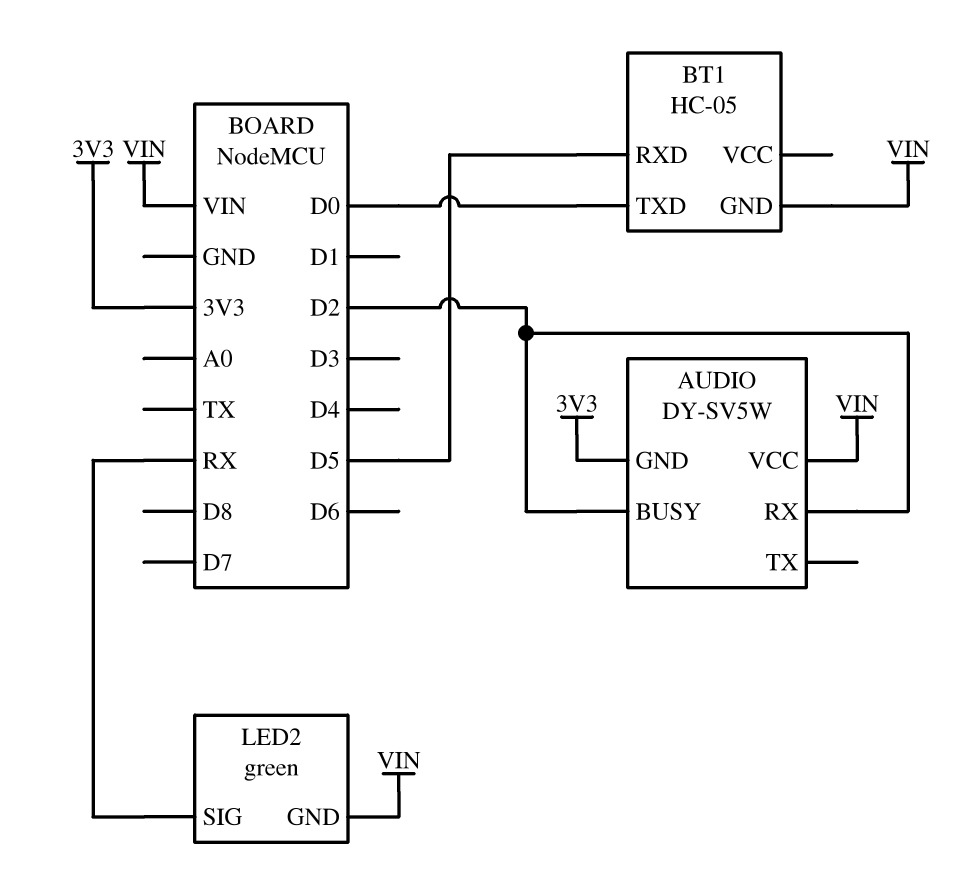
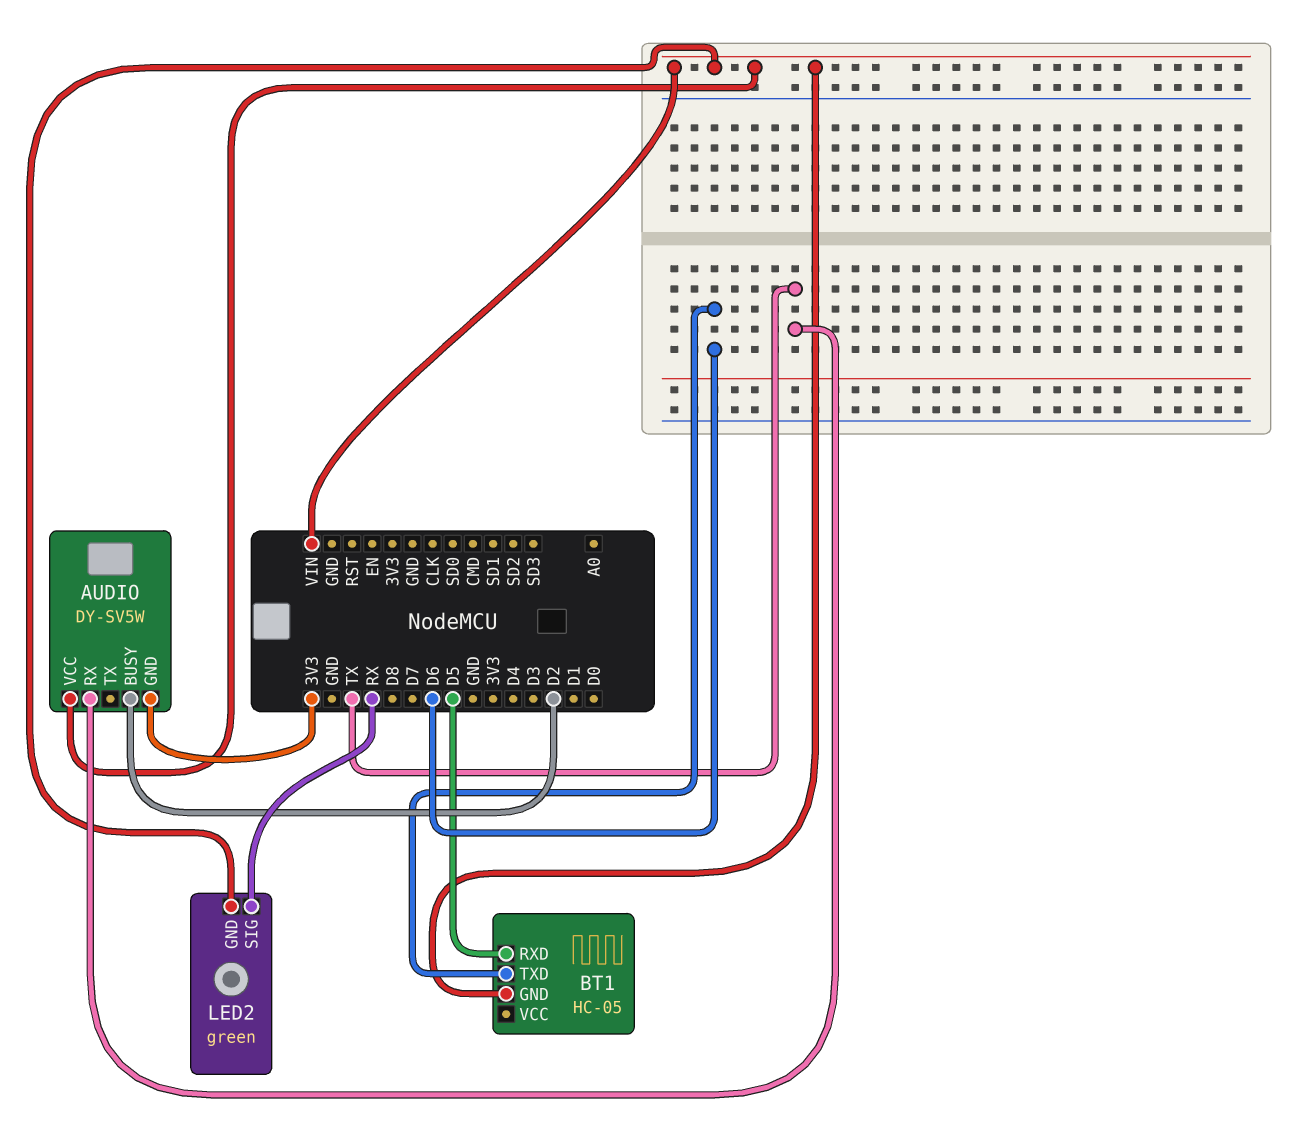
AUDIO pin RX: D2 -> TX
BT1 pin TXD: D0 -> D6

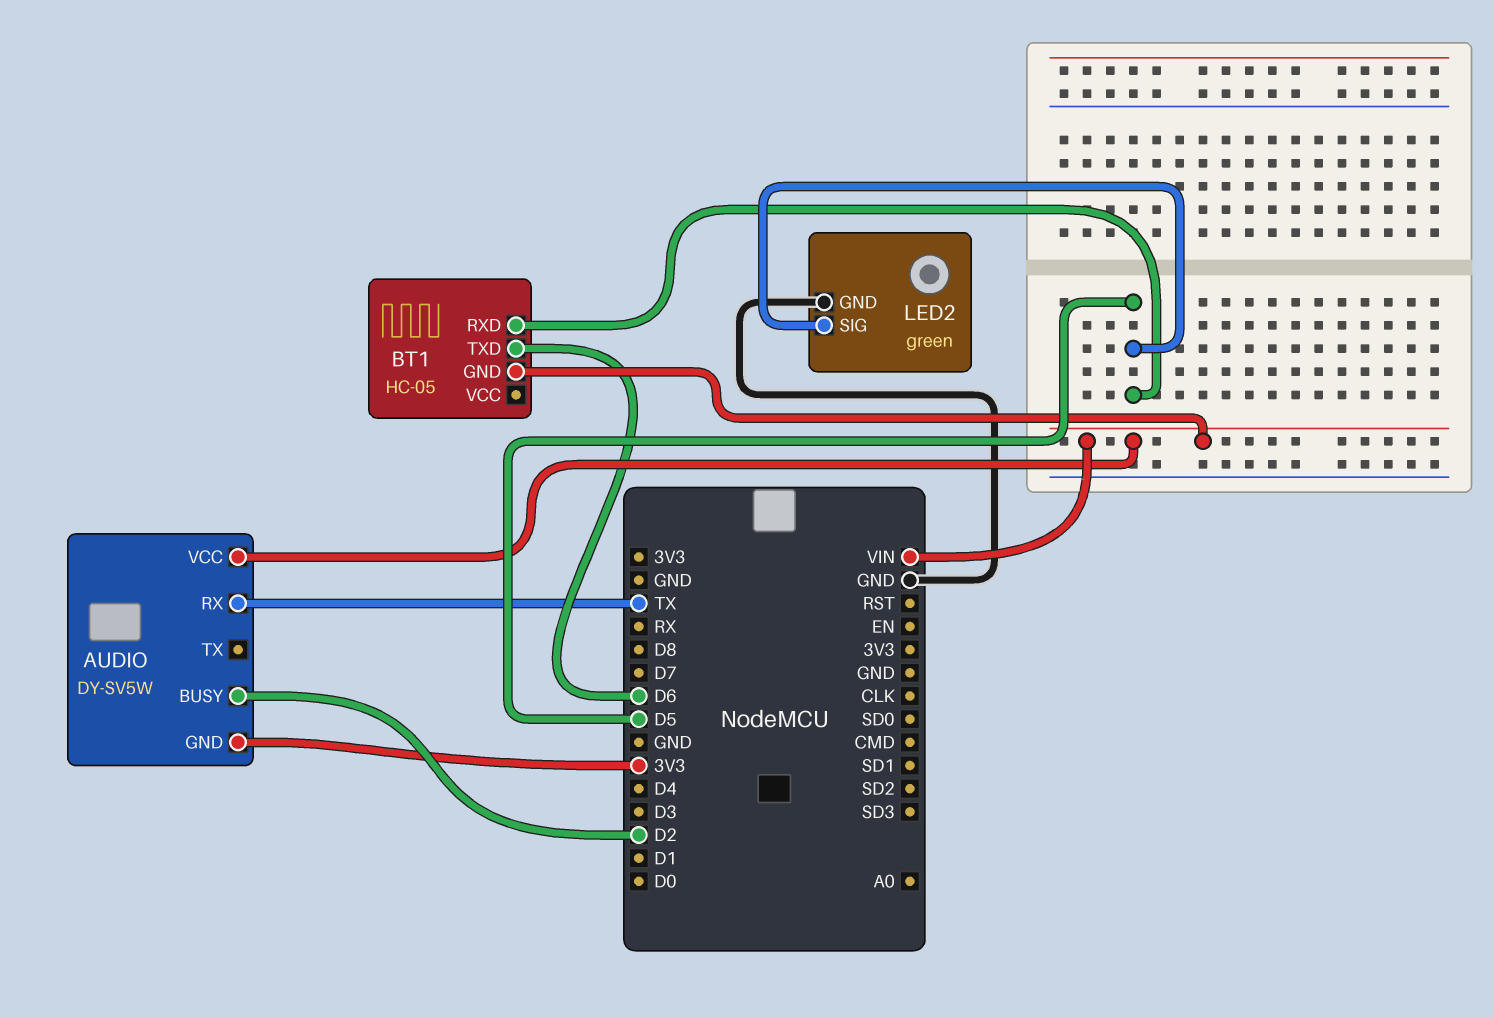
LED2 pin GND: VIN -> GND
LED2 pin SIG: RX -> D5

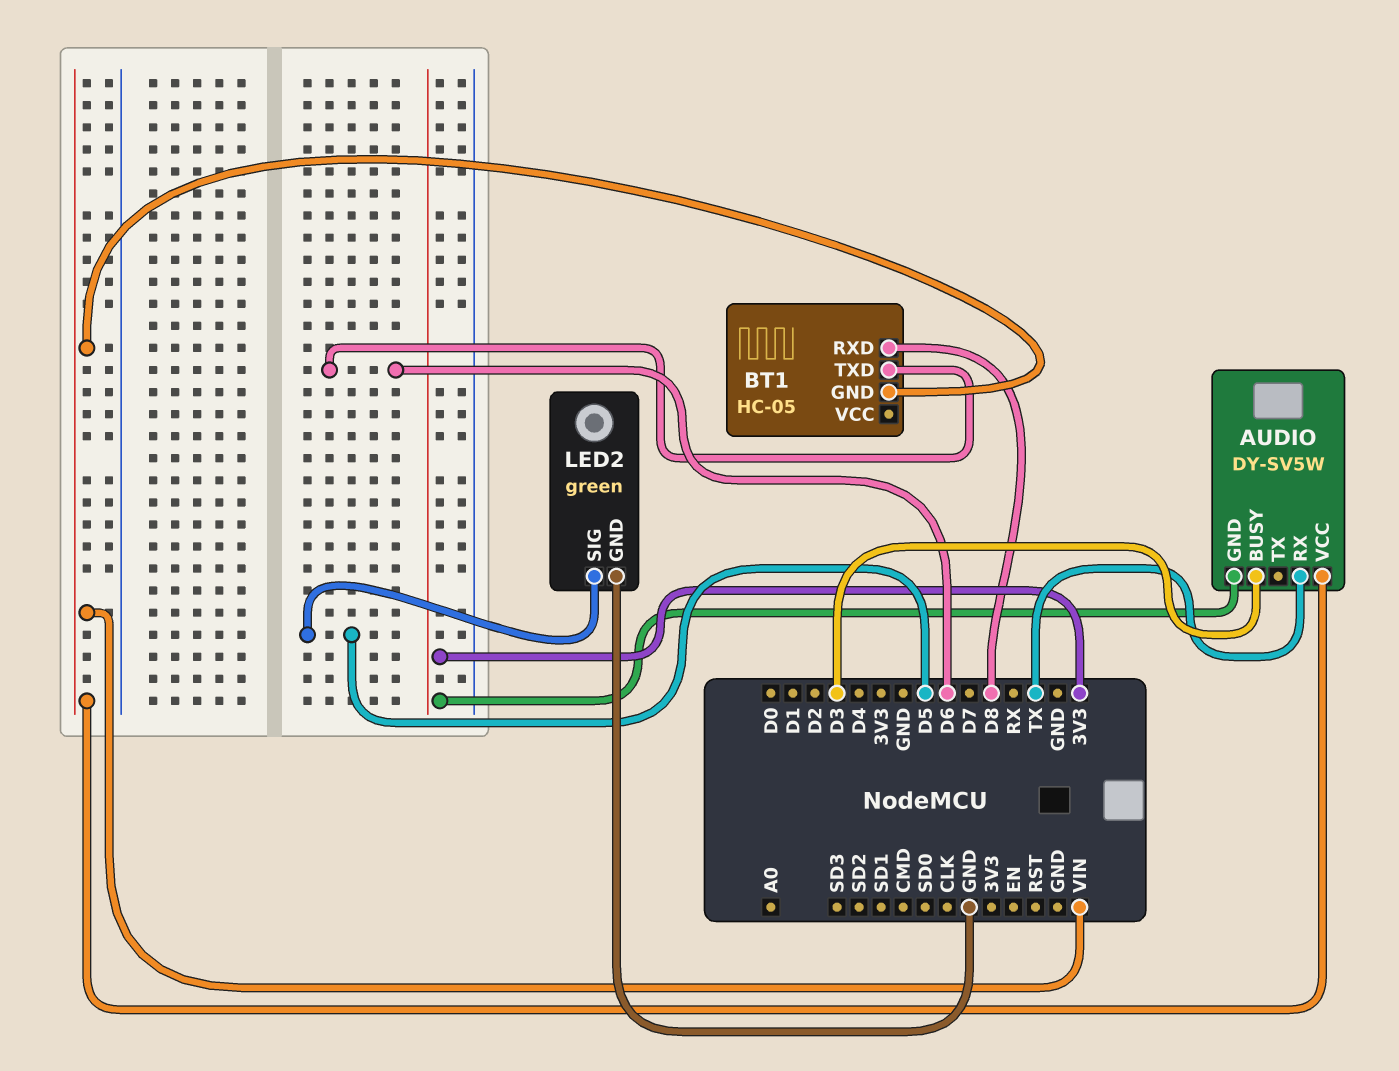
AUDIO pin BUSY: D2 -> D3
BT1 pin RXD: D5 -> D8

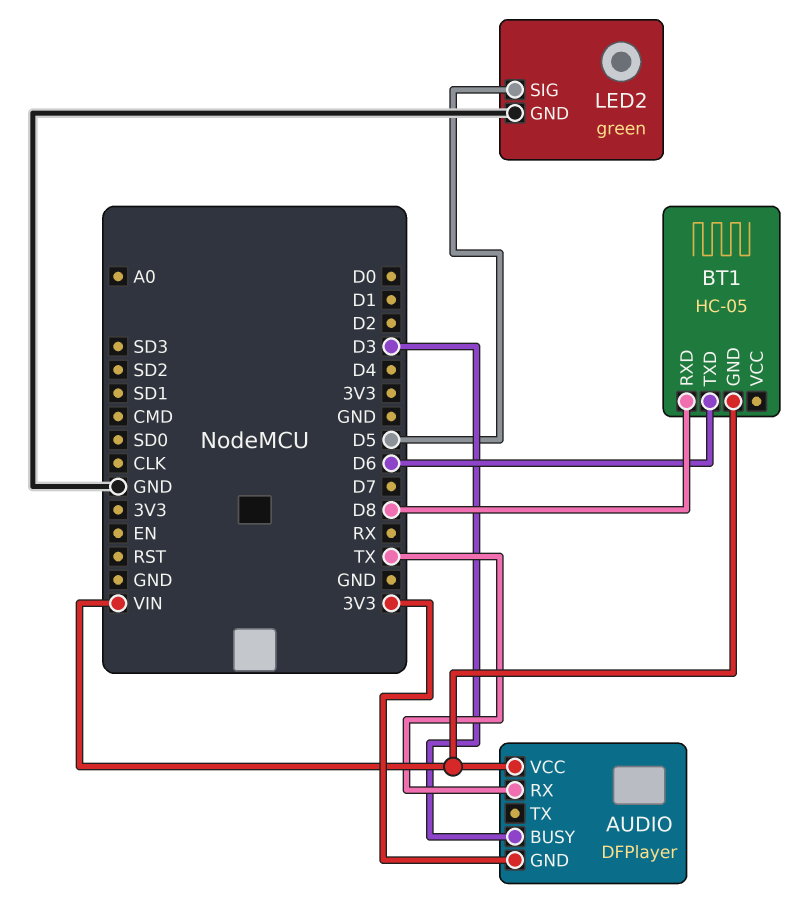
AUDIO: DY-SV5W -> DFPlayer

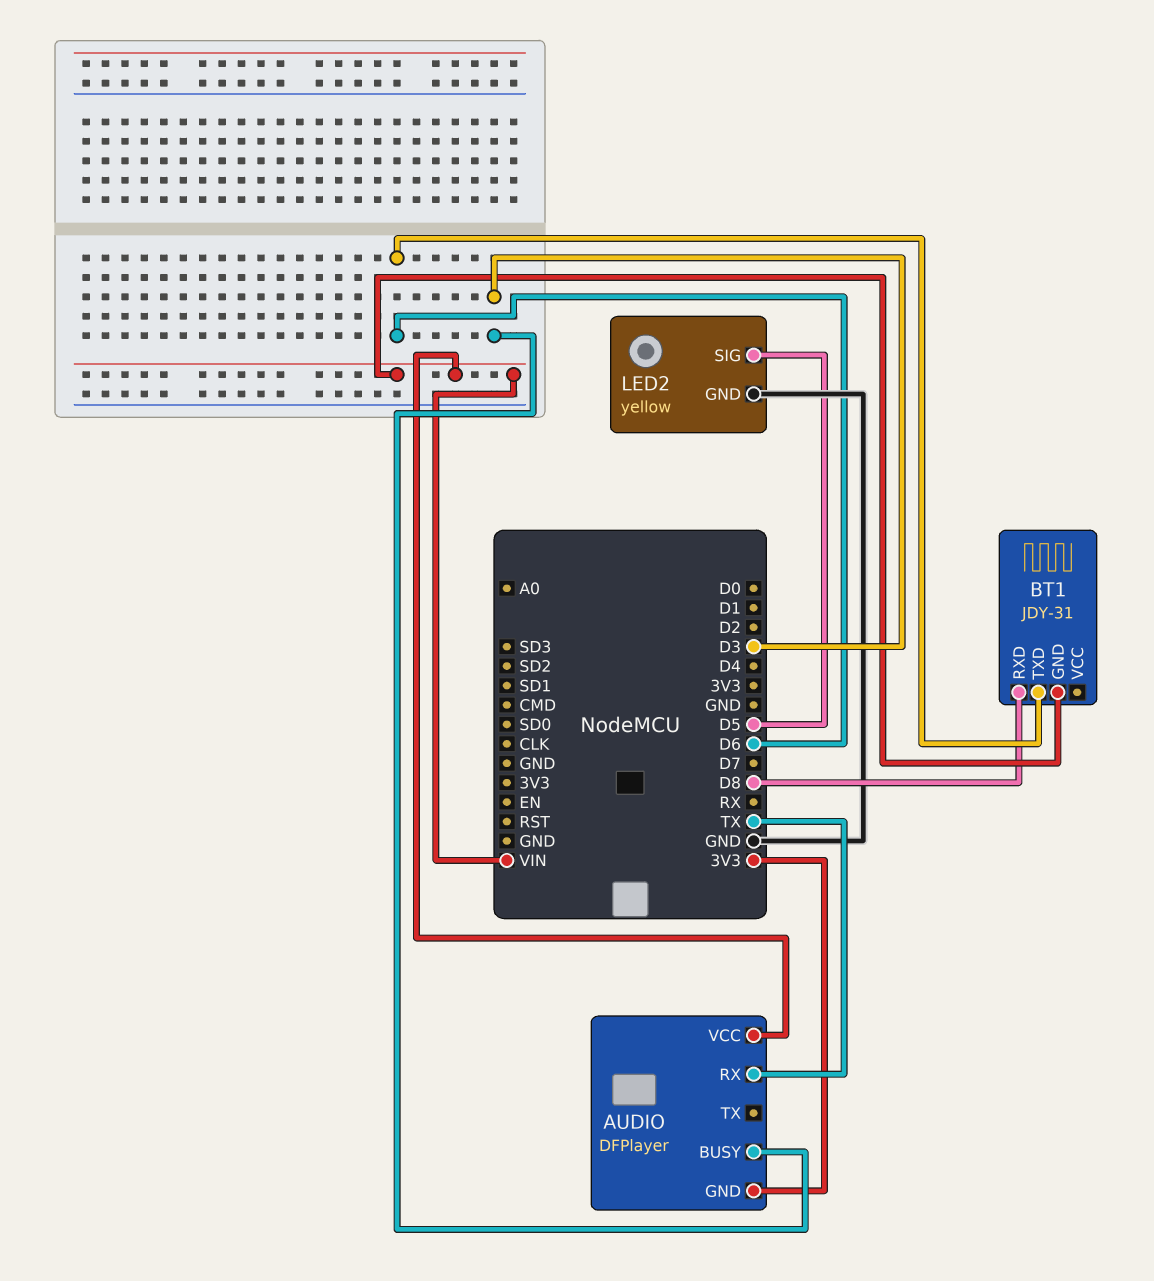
BT1: HC-05 -> JDY-31
LED2: green -> yellow

